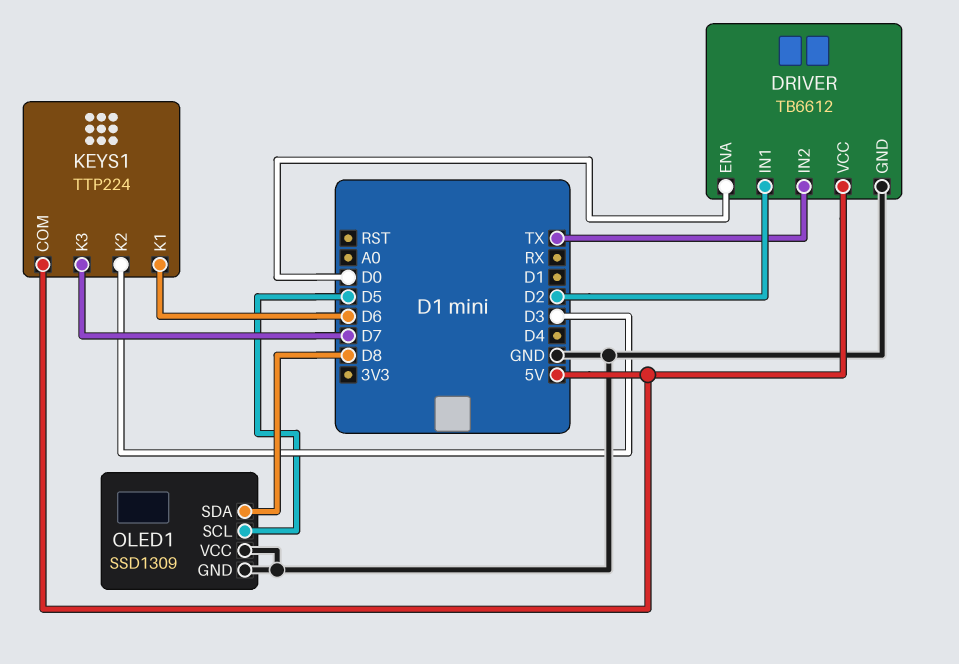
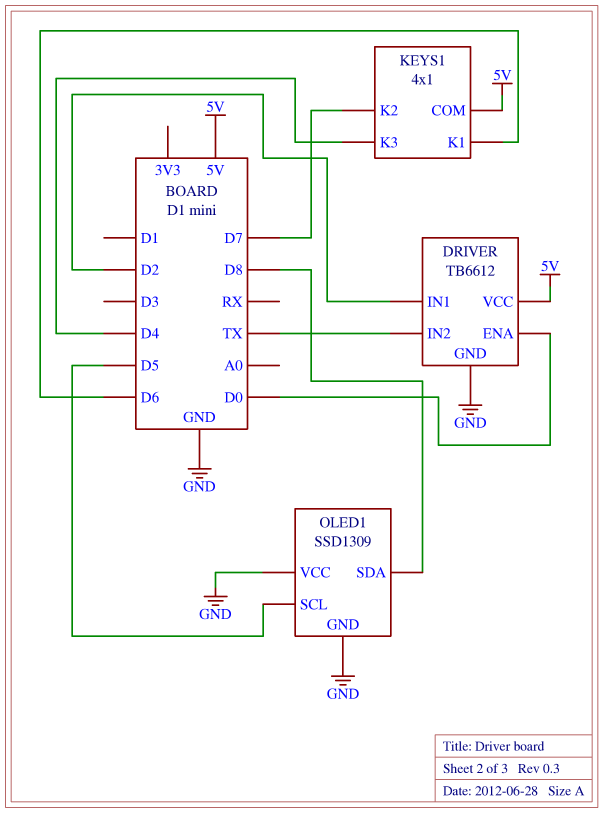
KEYS1: TTP224 -> 4x1
KEYS1 pin K2: D3 -> D7
KEYS1 pin K3: D7 -> D4

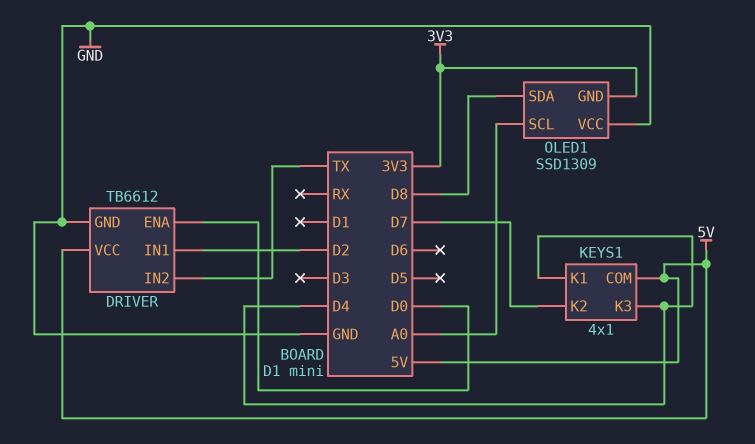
KEYS1 pin K1: D6 -> D4
OLED1 pin GND: GND -> 3V3
OLED1 pin SCL: D5 -> A0

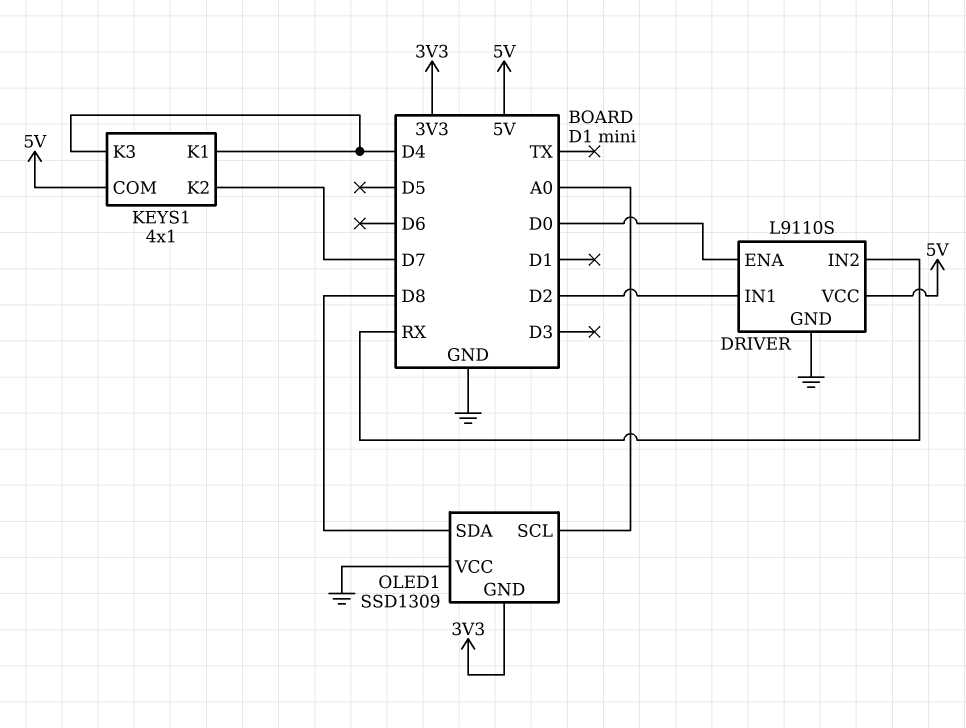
DRIVER: TB6612 -> L9110S
DRIVER pin IN2: TX -> RX

